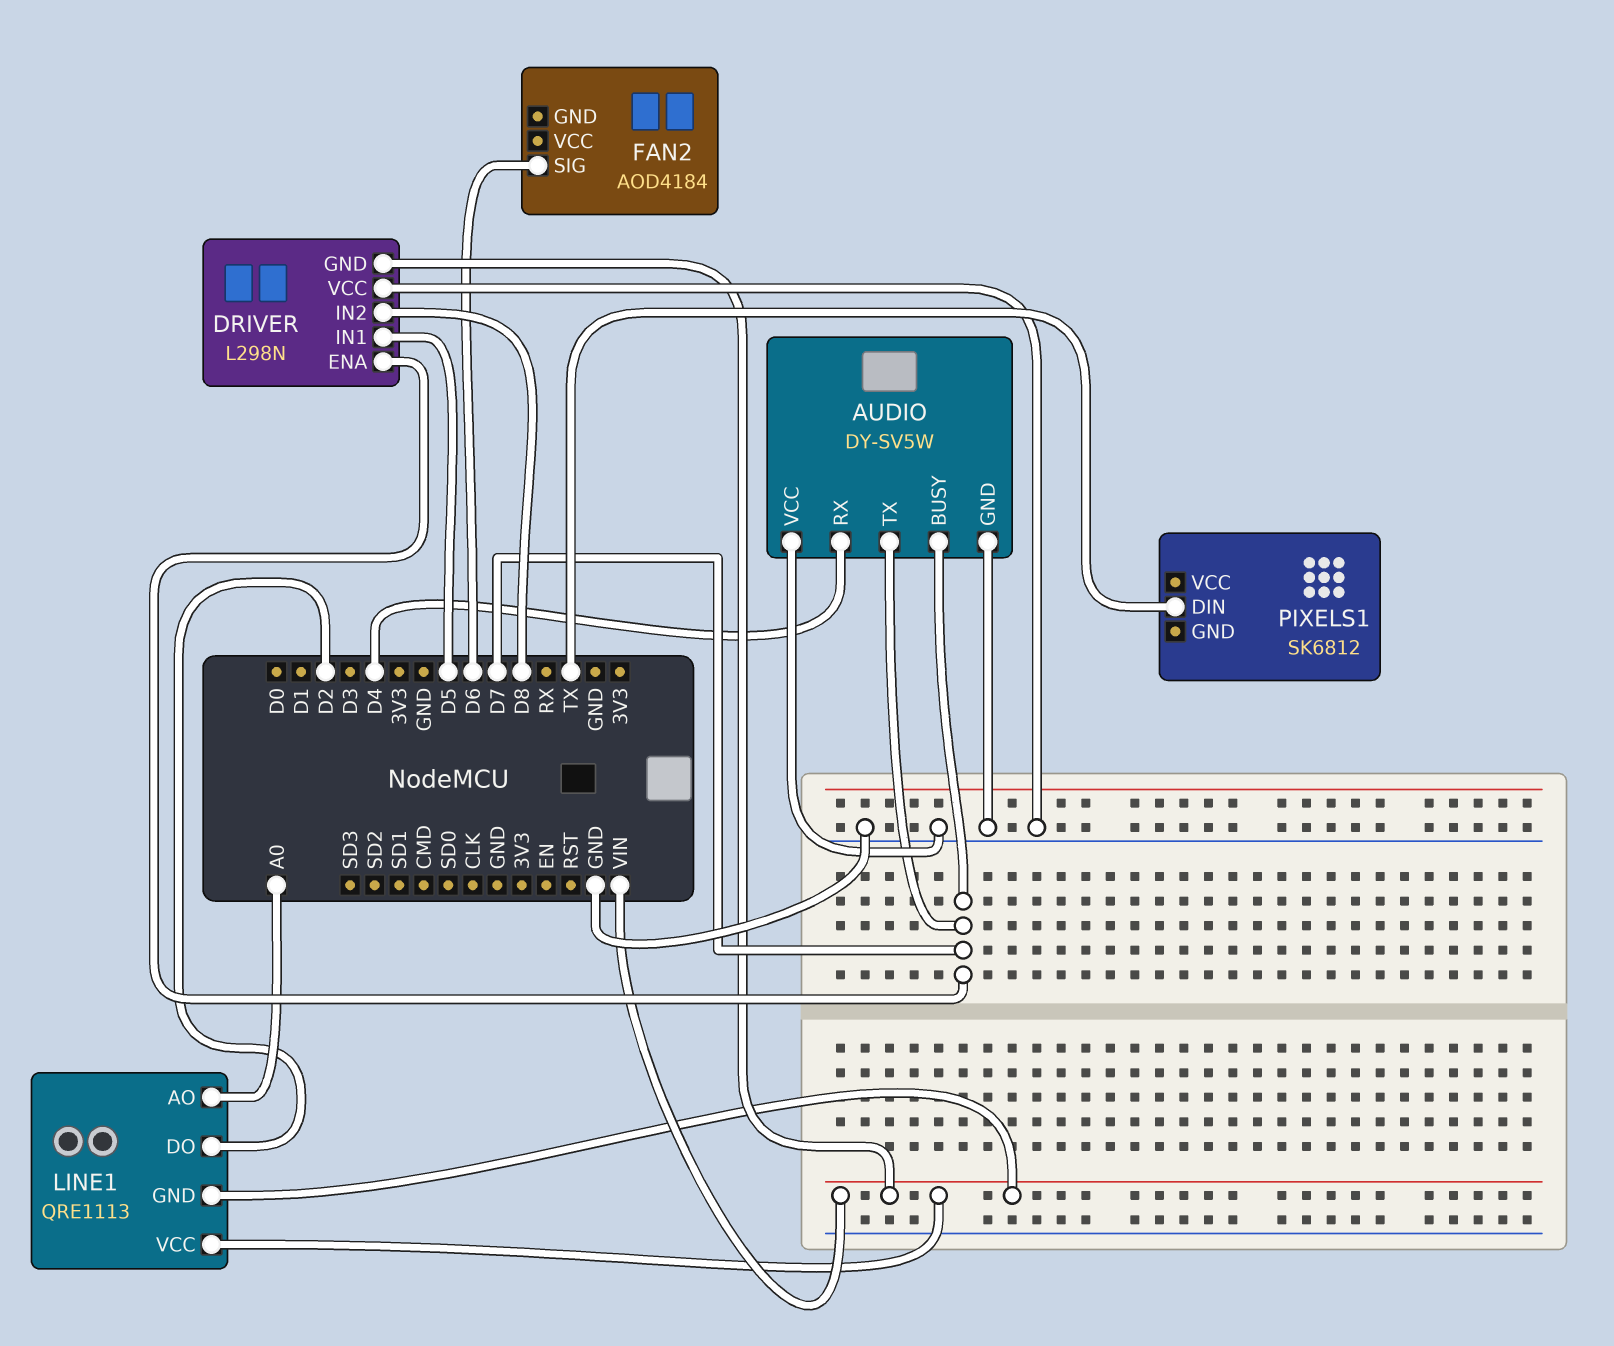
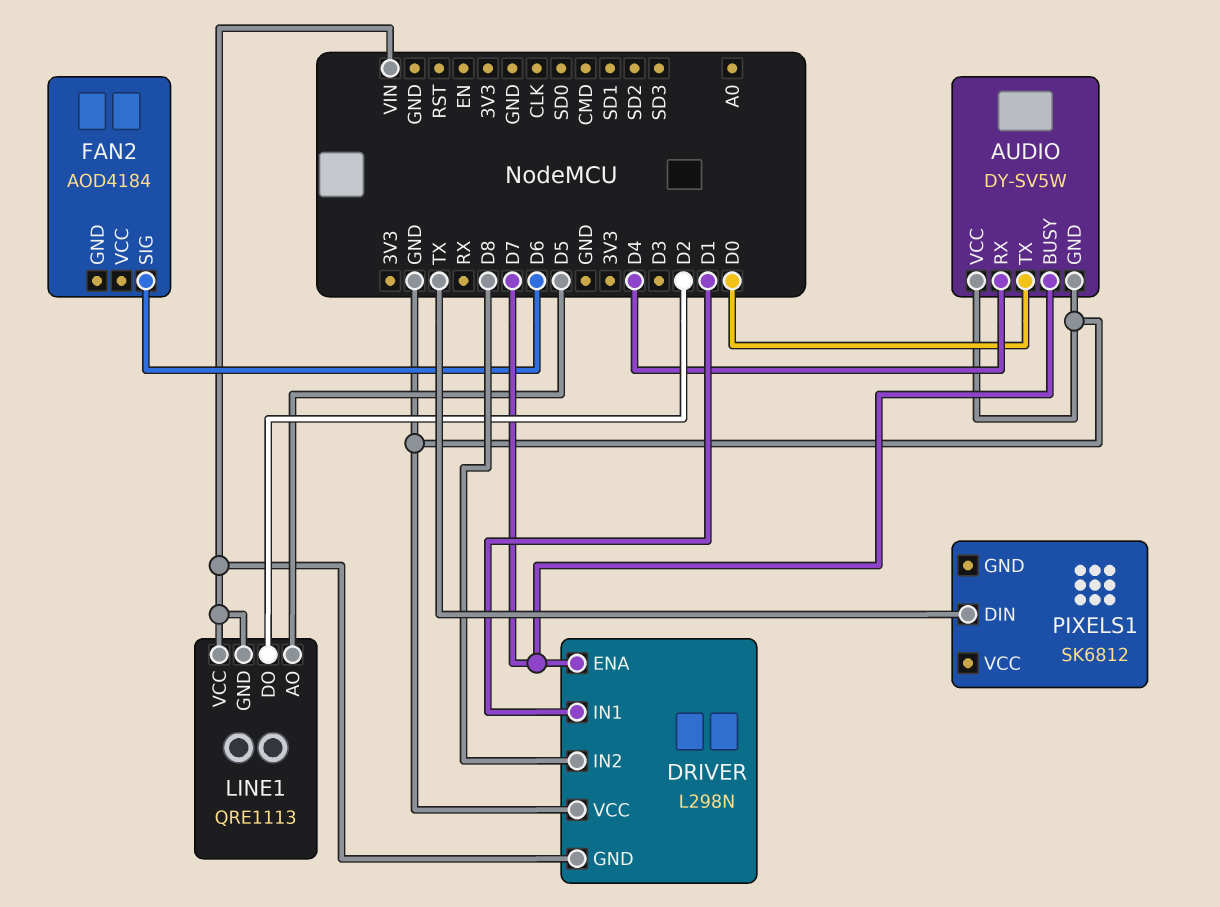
AUDIO pin TX: D7 -> D0
DRIVER pin IN1: D5 -> D1
LINE1 pin AO: A0 -> D5

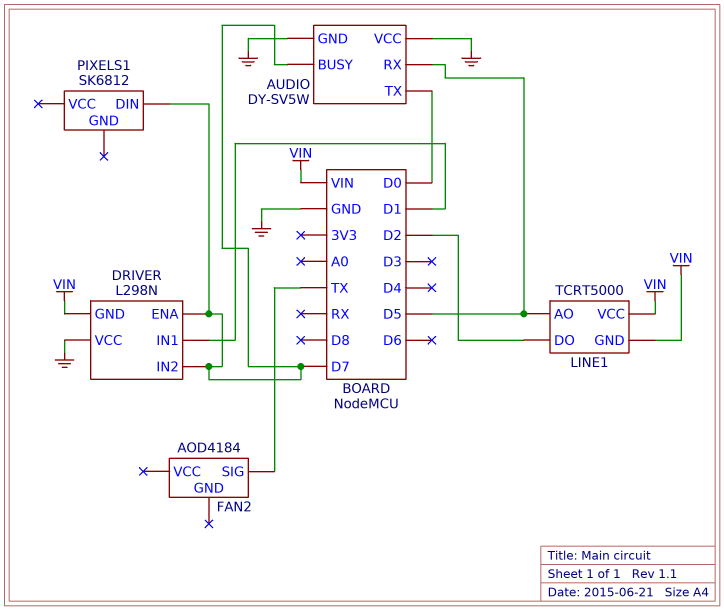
AUDIO pin RX: D4 -> D5
DRIVER pin IN2: D8 -> D7
FAN2 pin SIG: D6 -> TX
LINE1: QRE1113 -> TCRT5000
PIXELS1 pin DIN: TX -> D7

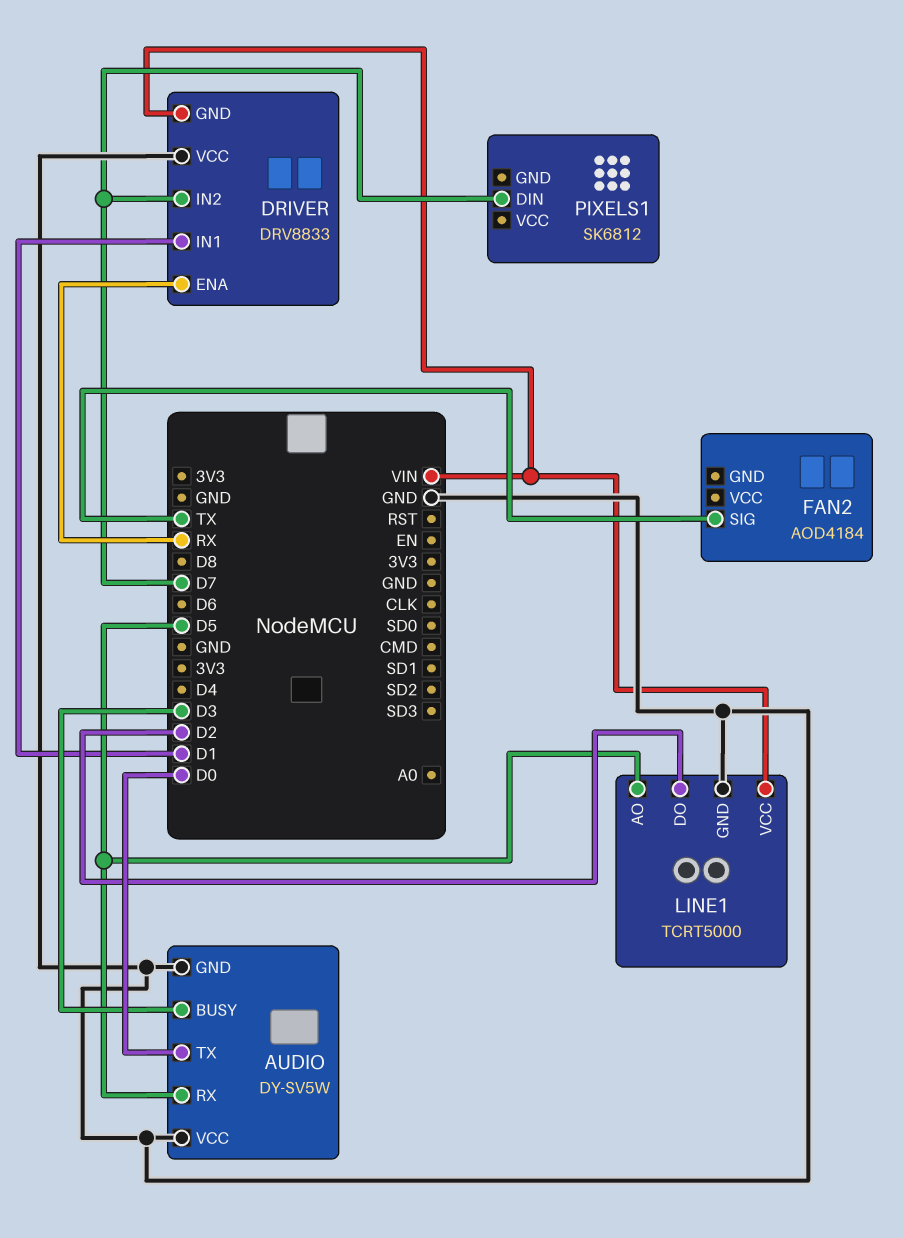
AUDIO pin BUSY: D7 -> D3
DRIVER: L298N -> DRV8833
DRIVER pin ENA: D7 -> RX
LINE1 pin GND: VIN -> GND

